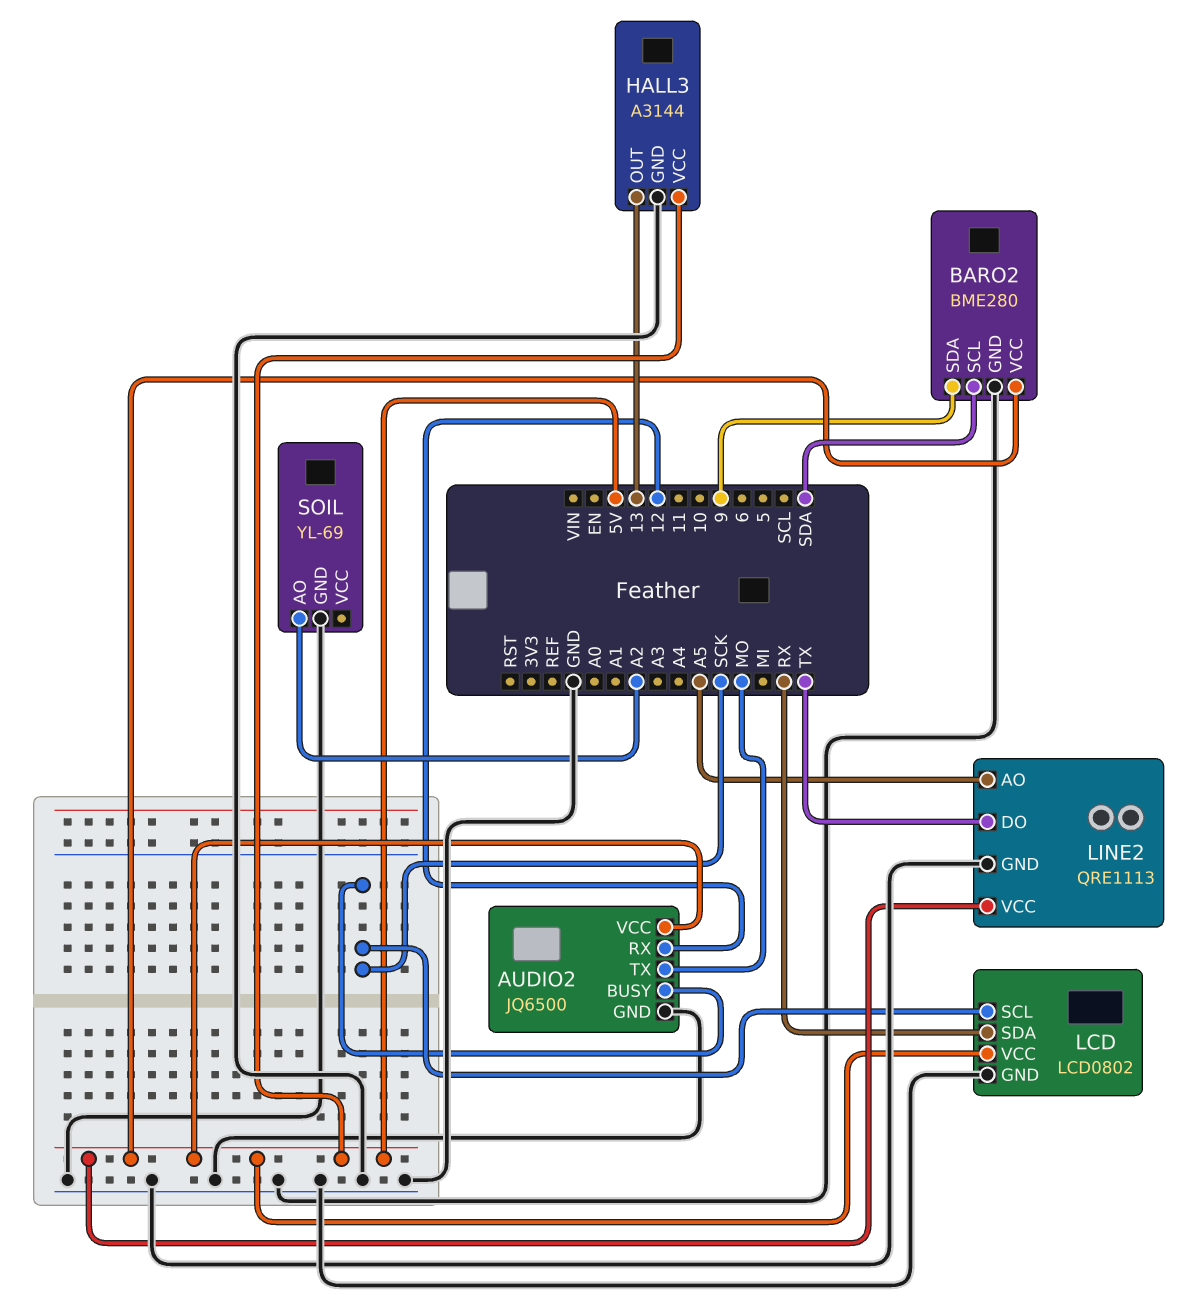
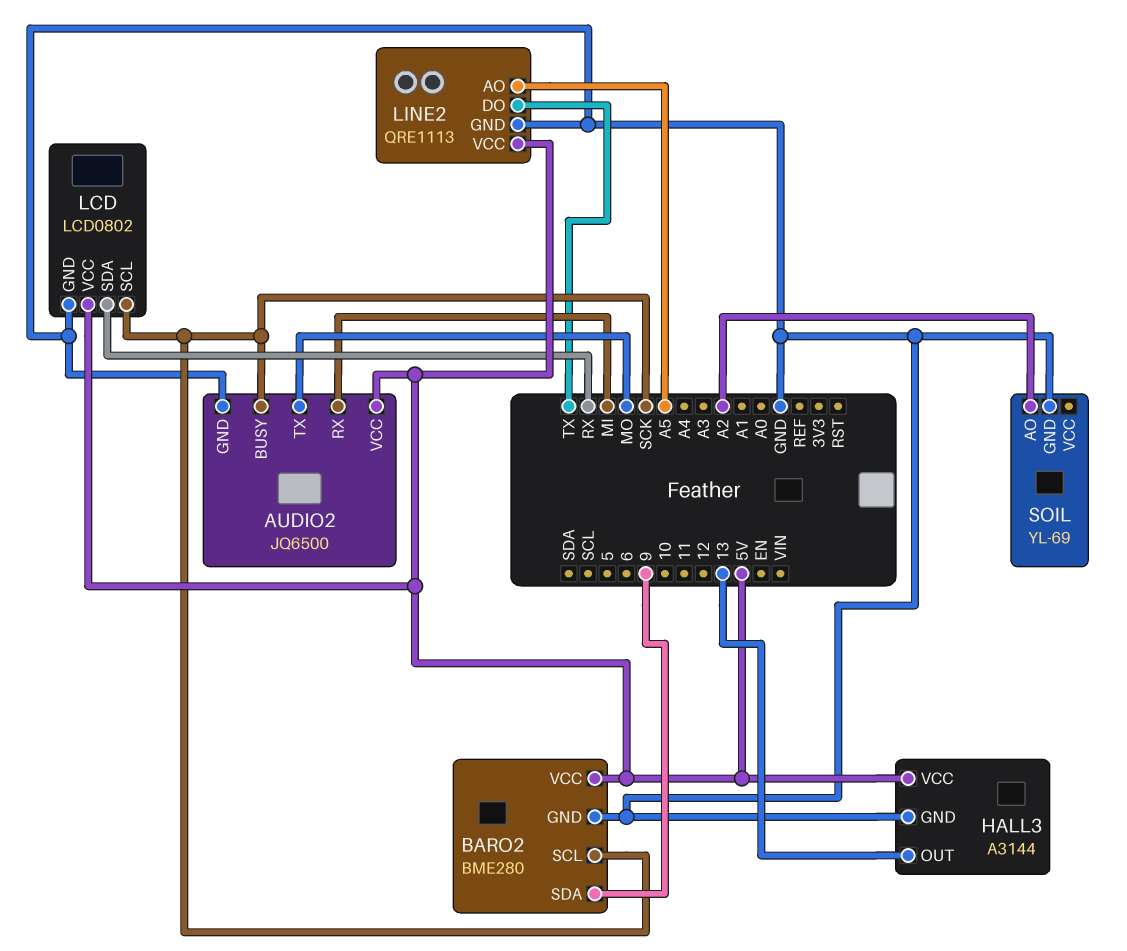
AUDIO2 pin RX: 12 -> MI
BARO2 pin SCL: SDA -> SCK

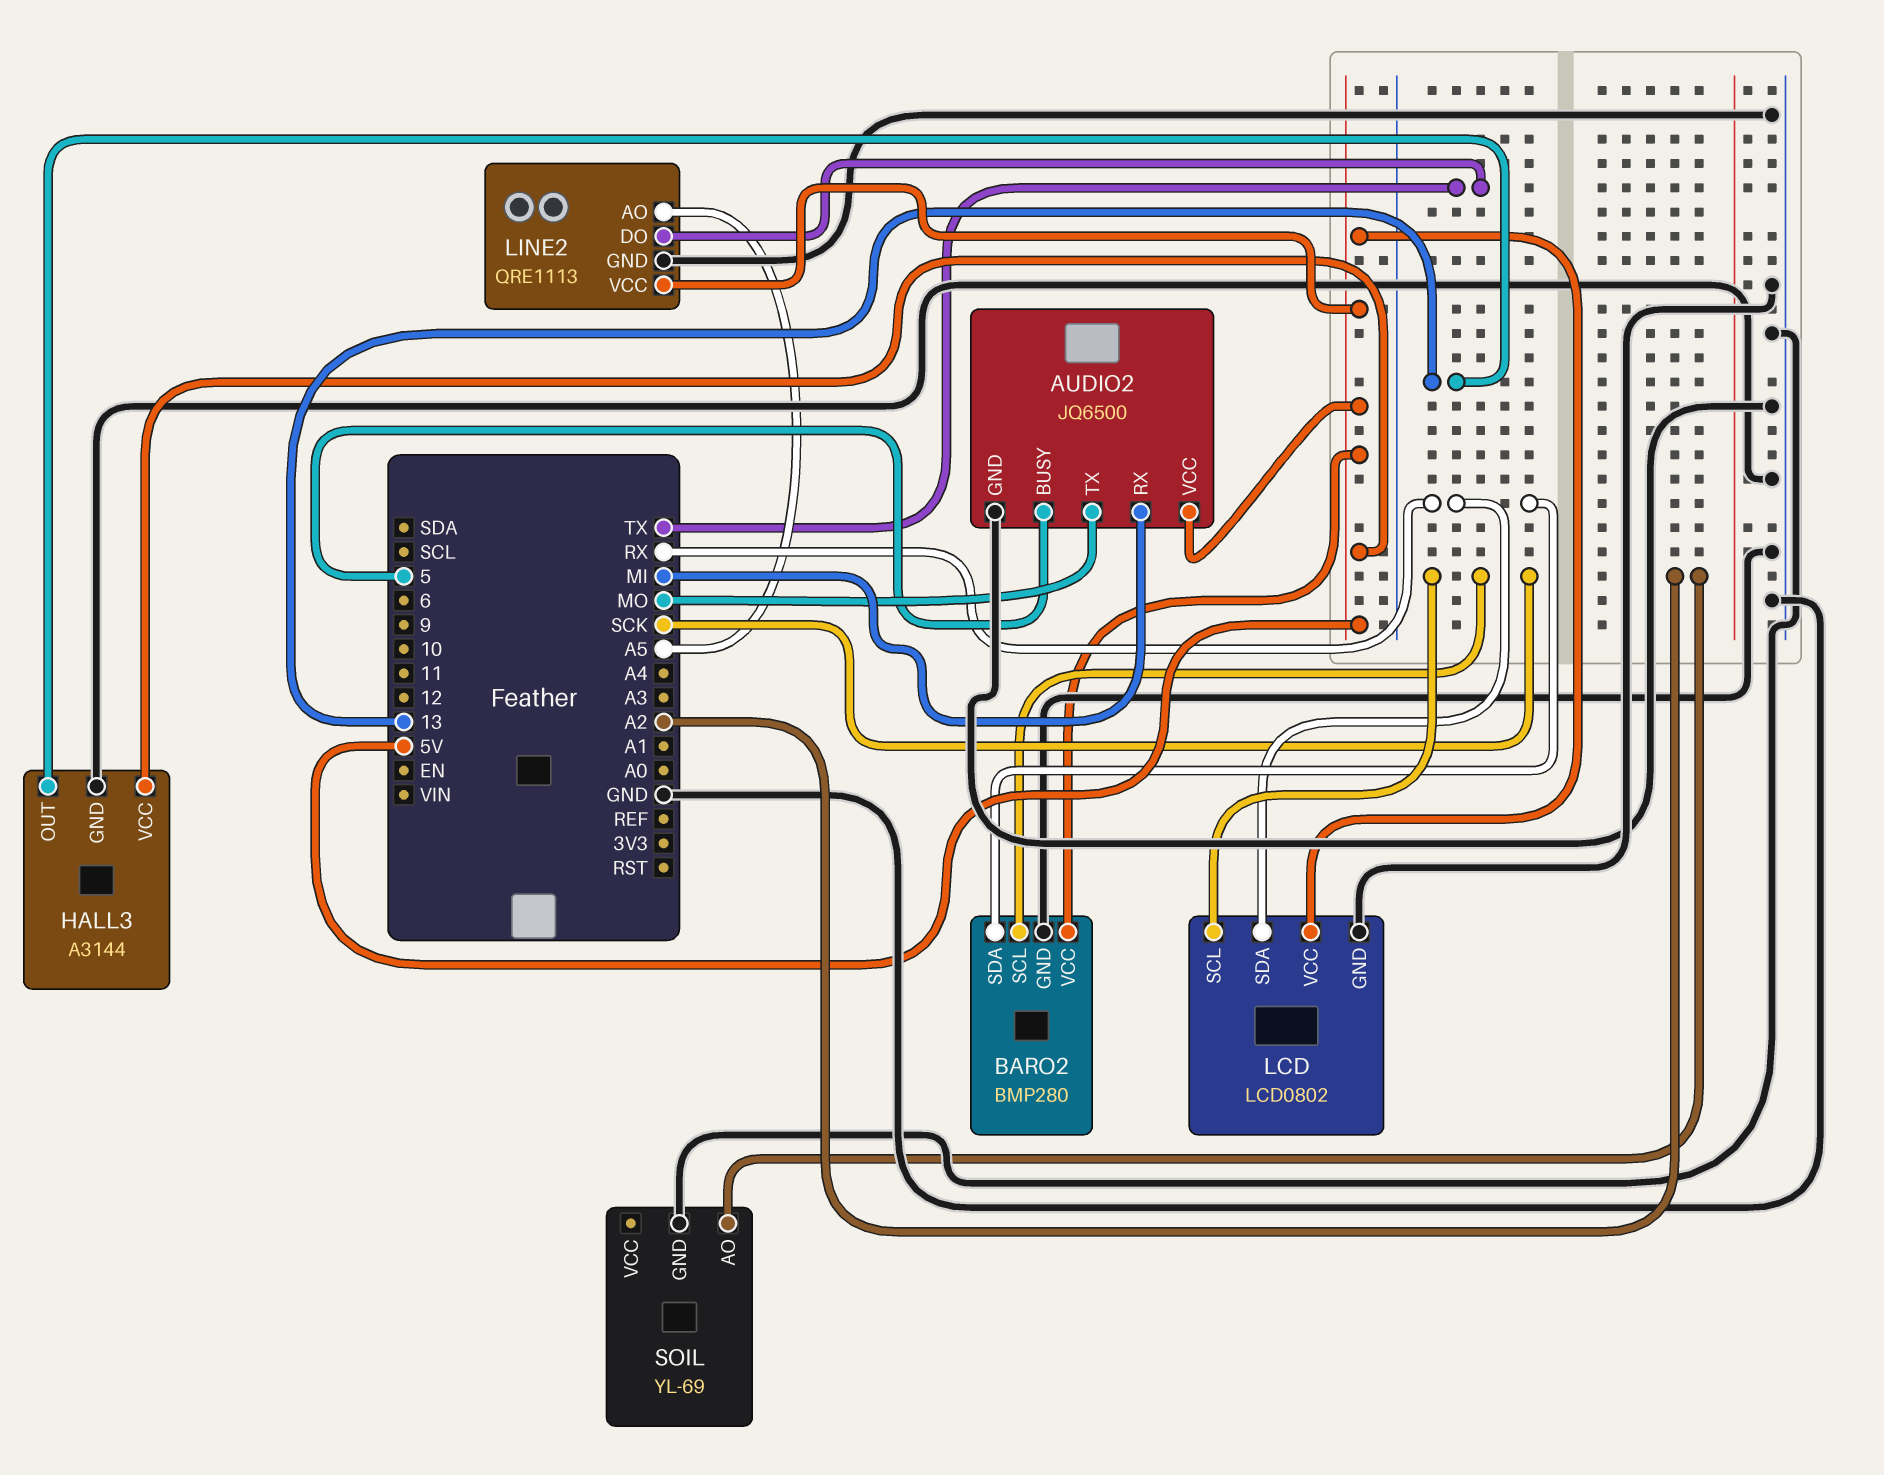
AUDIO2 pin BUSY: SCK -> 5
BARO2: BME280 -> BMP280
BARO2 pin SDA: 9 -> RX

